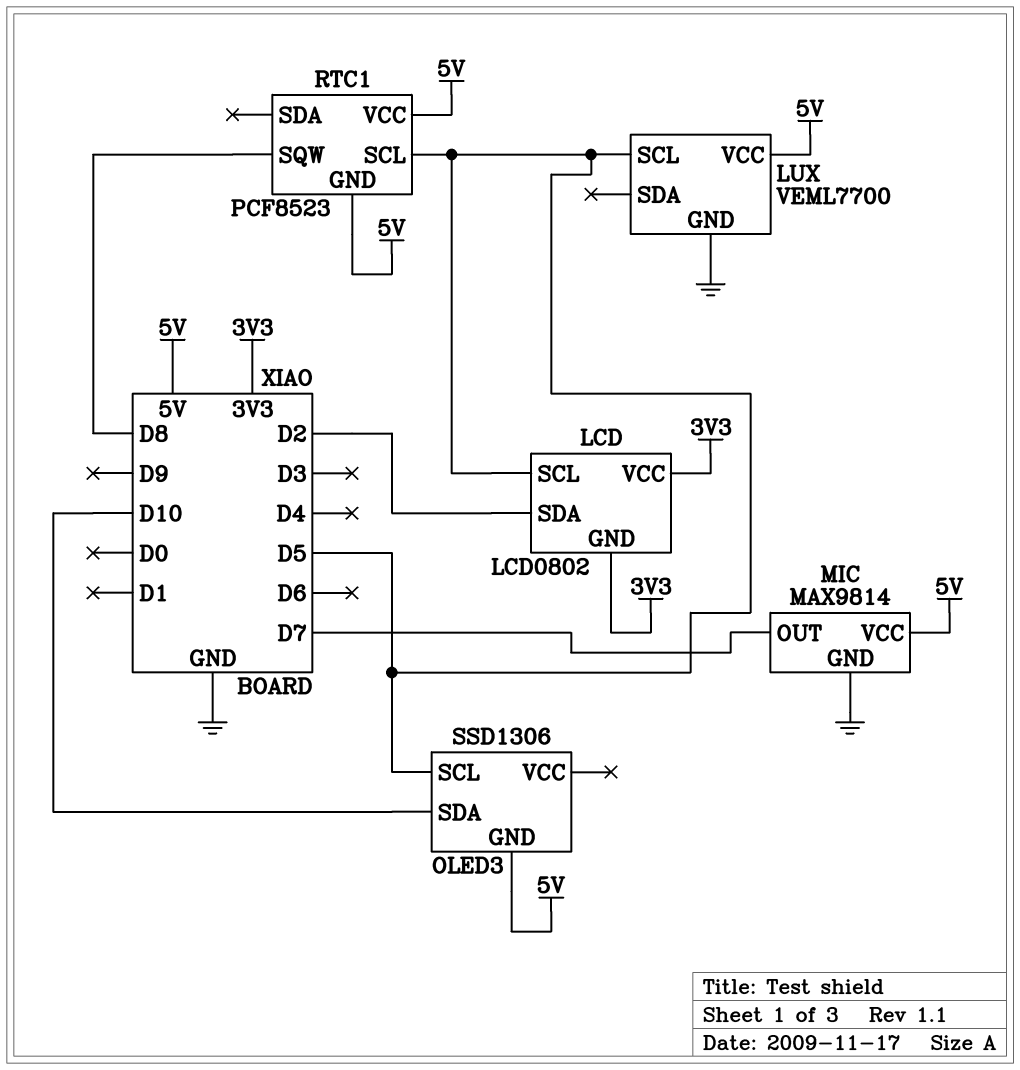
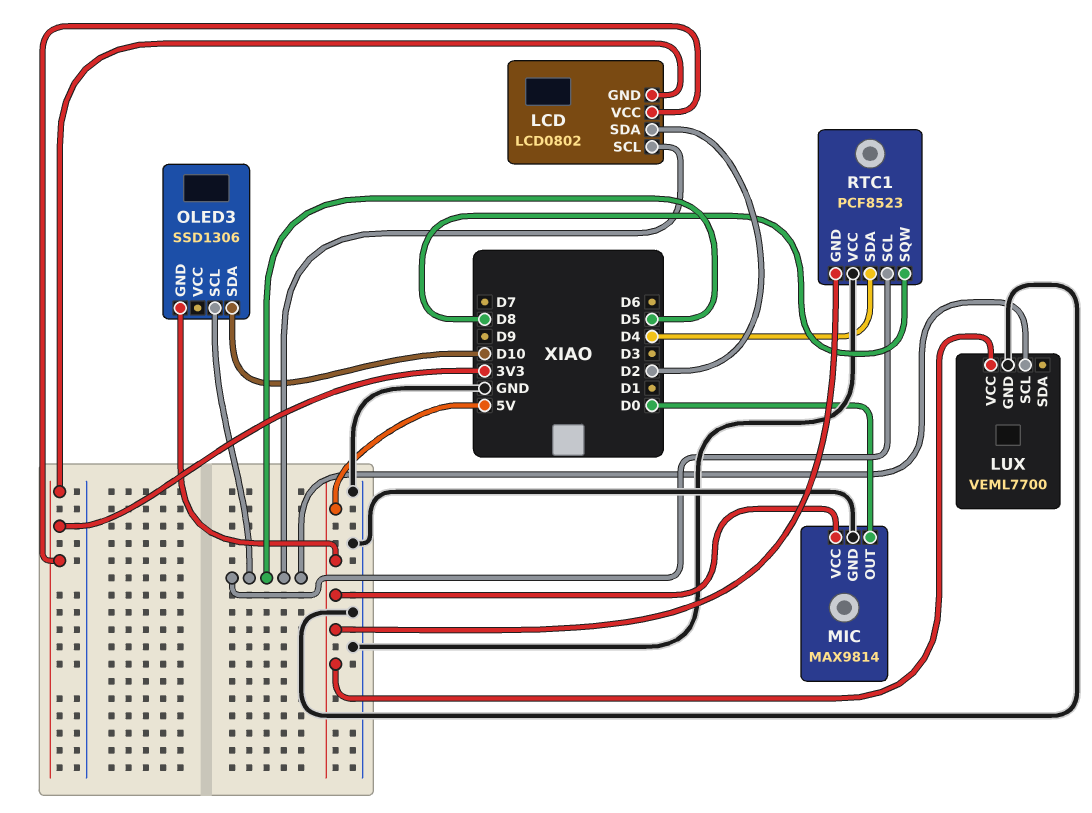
MIC pin OUT: D7 -> D0
RTC1 pin SDA: none -> D4
RTC1 pin VCC: 5V -> GND

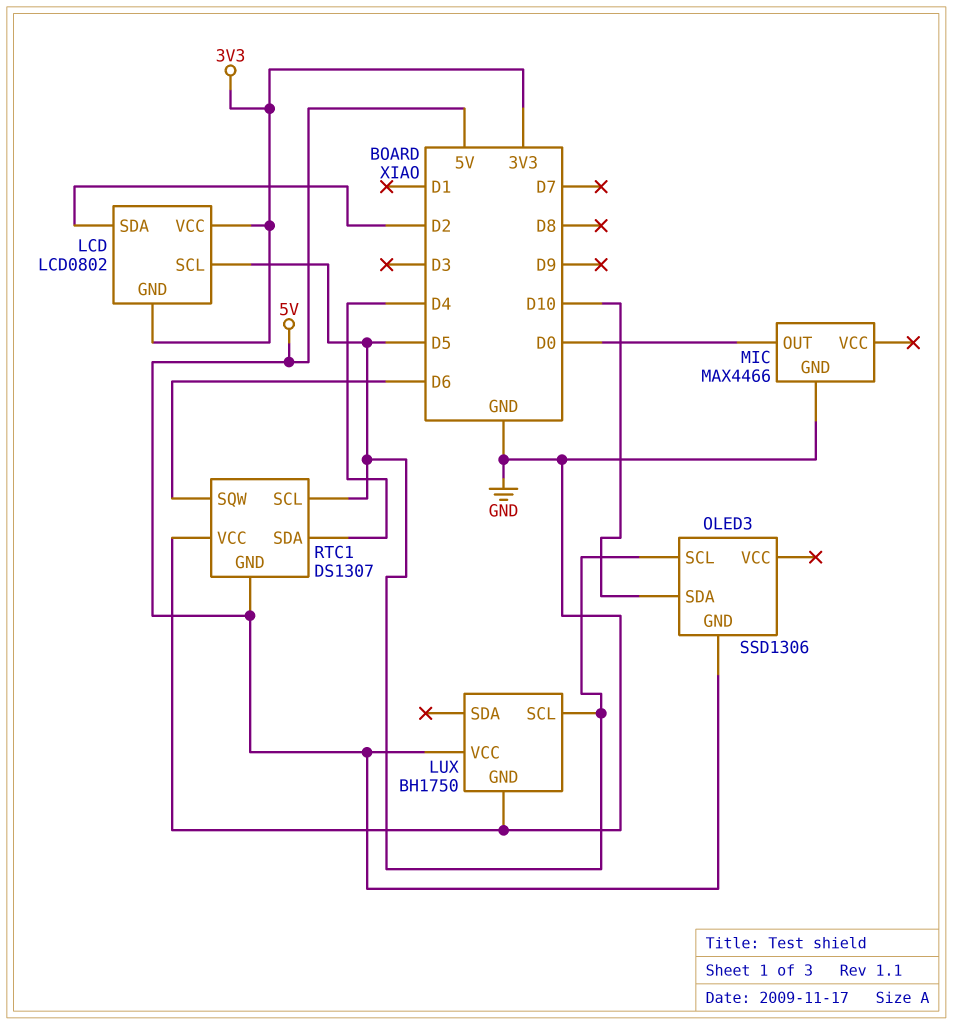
LUX: VEML7700 -> BH1750
MIC: MAX9814 -> MAX4466
MIC pin VCC: 5V -> none
RTC1: PCF8523 -> DS1307
RTC1 pin SQW: D8 -> D6

